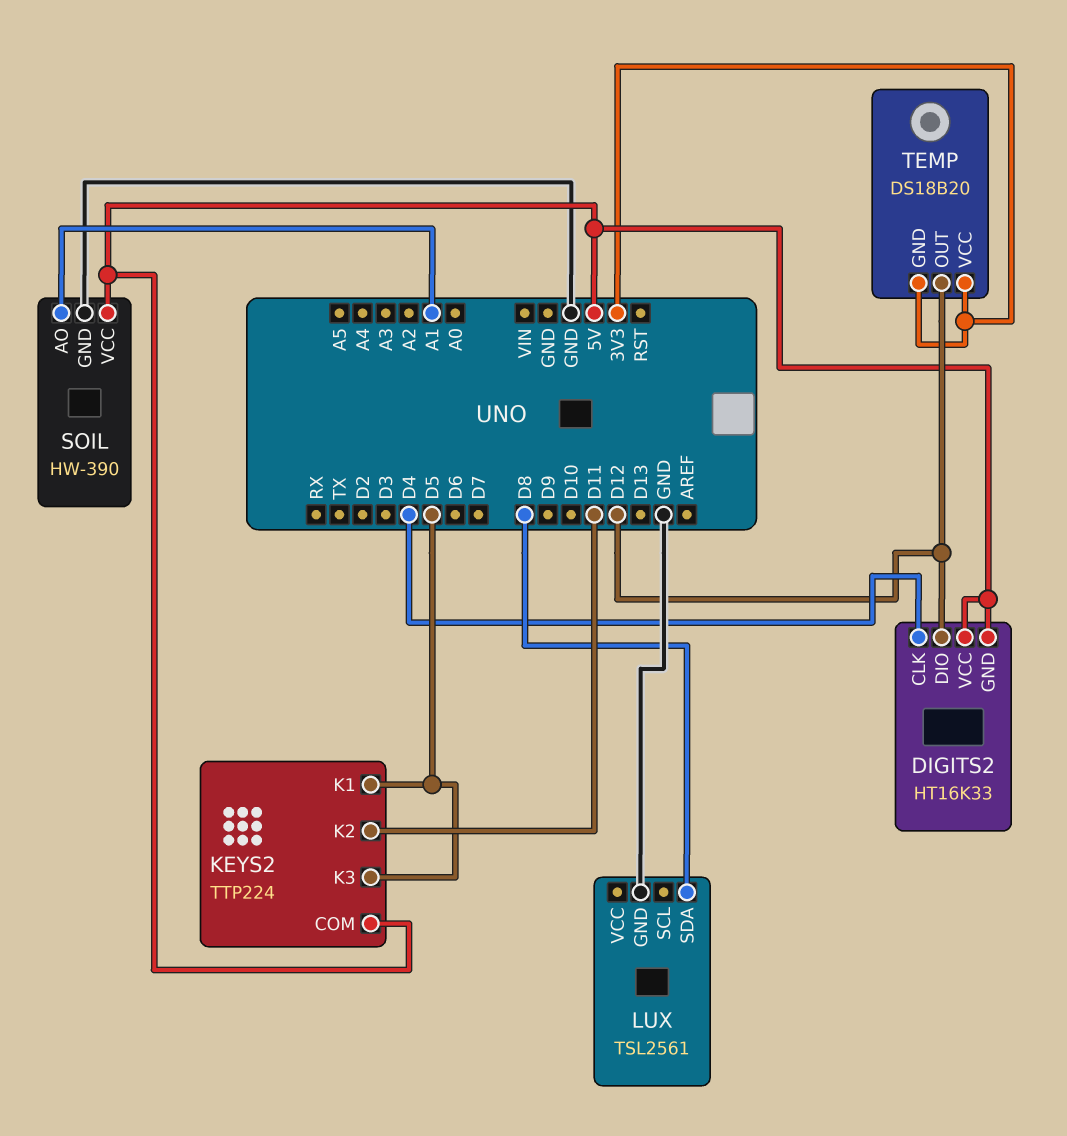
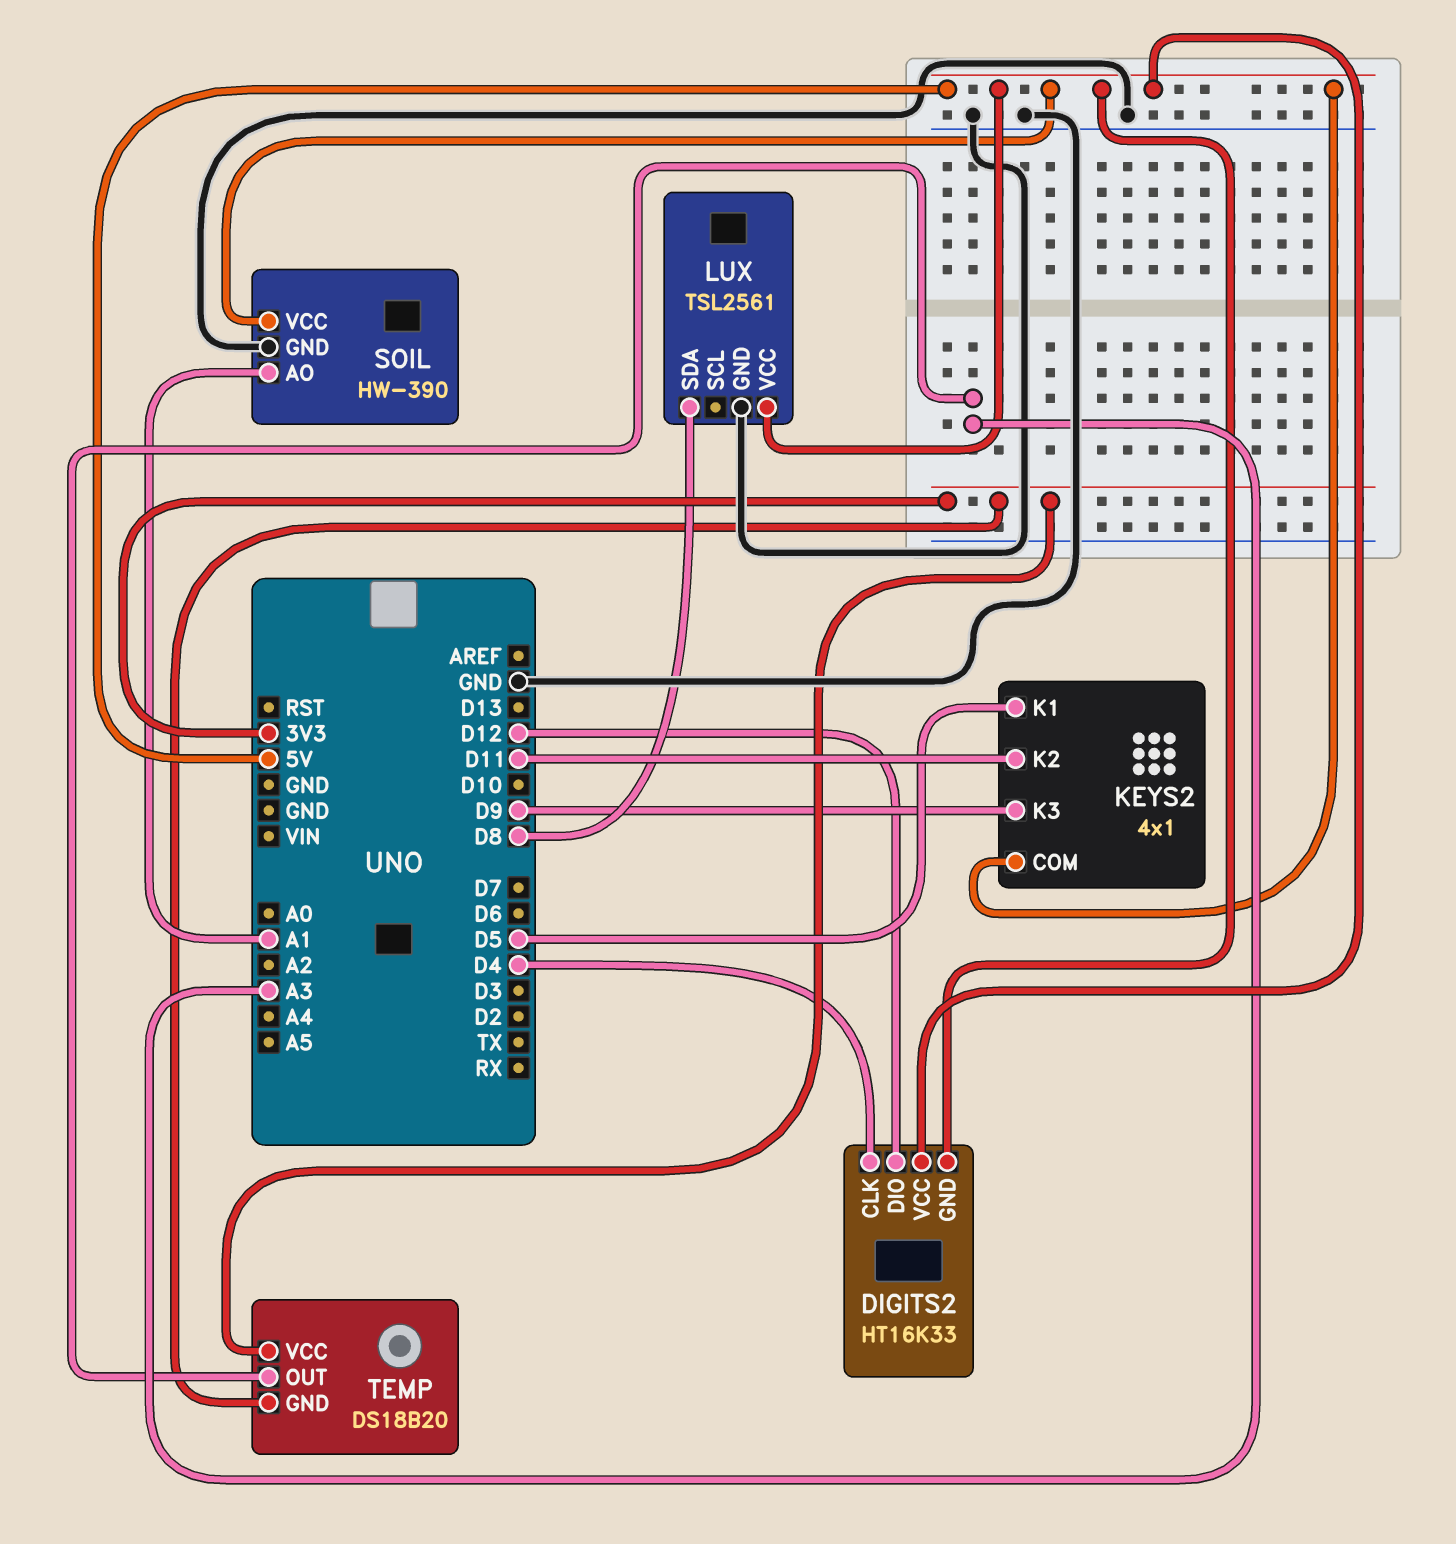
KEYS2: TTP224 -> 4x1
KEYS2 pin K3: D5 -> D9
LUX pin VCC: none -> 5V
TEMP pin OUT: D12 -> A3

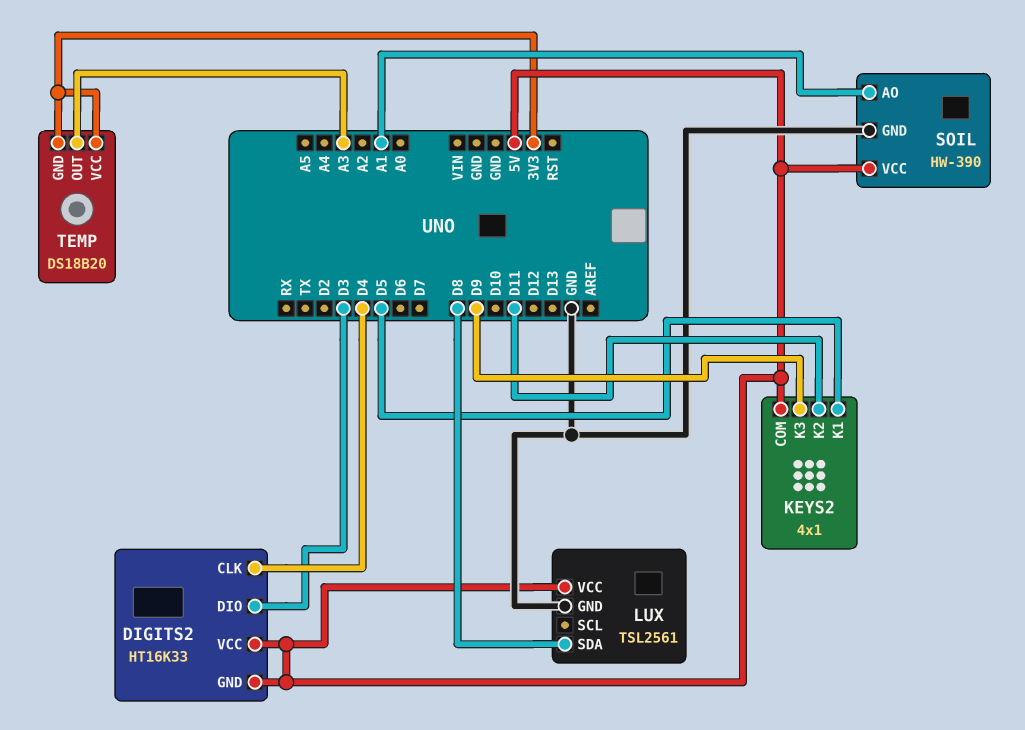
DIGITS2 pin DIO: D12 -> D3

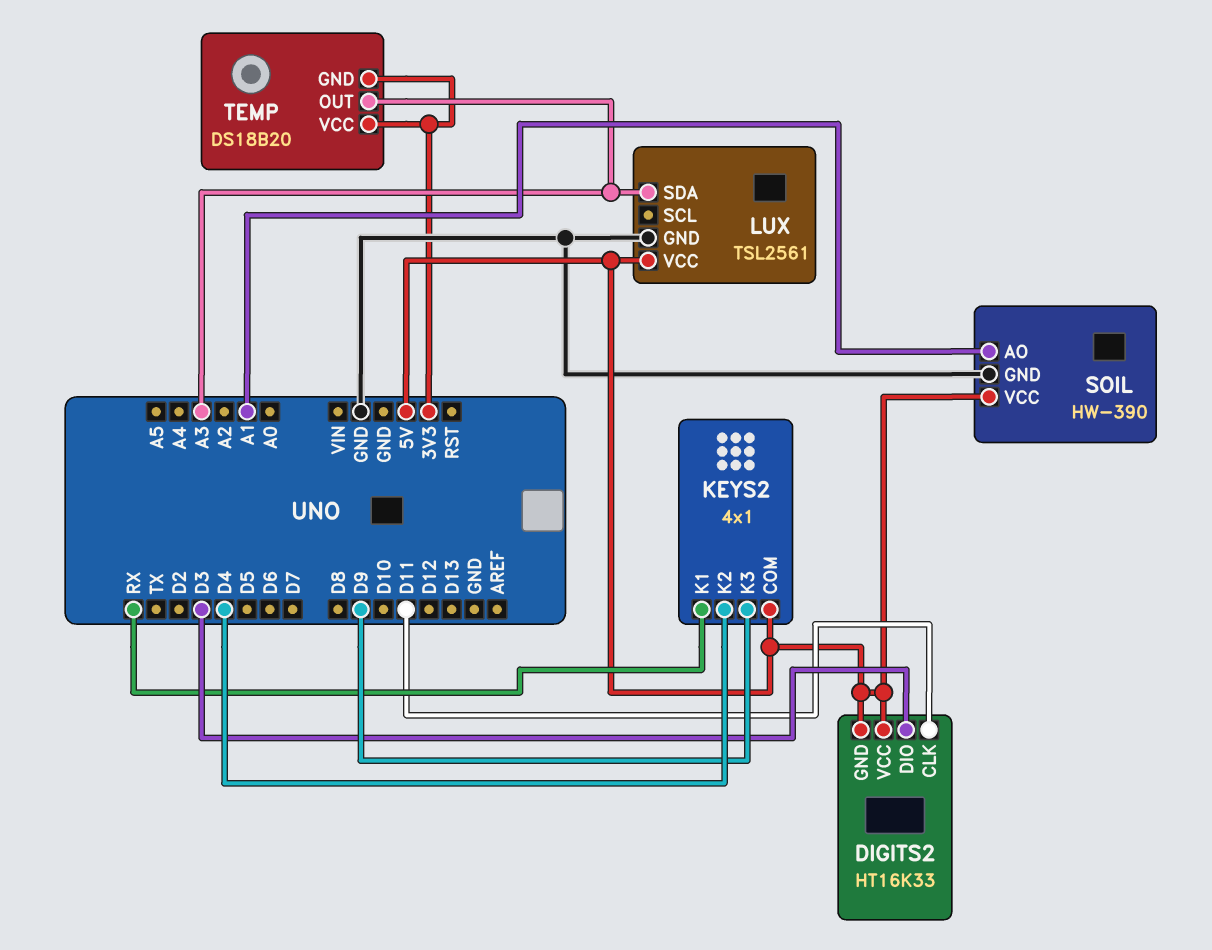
DIGITS2 pin CLK: D4 -> D11
KEYS2 pin K1: D5 -> RX
KEYS2 pin K2: D11 -> D4
LUX pin SDA: D8 -> A3

